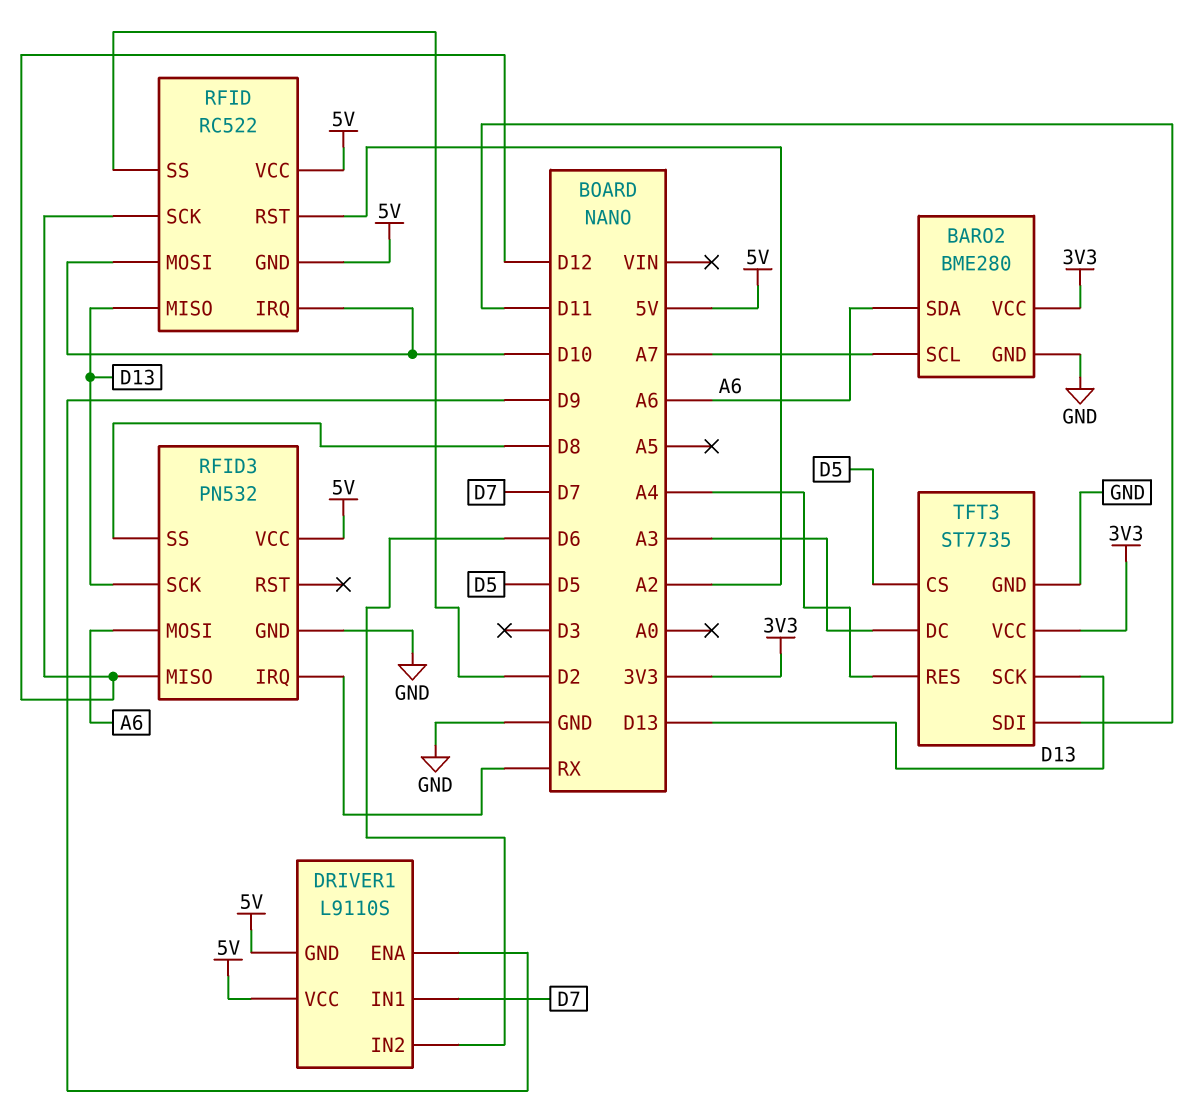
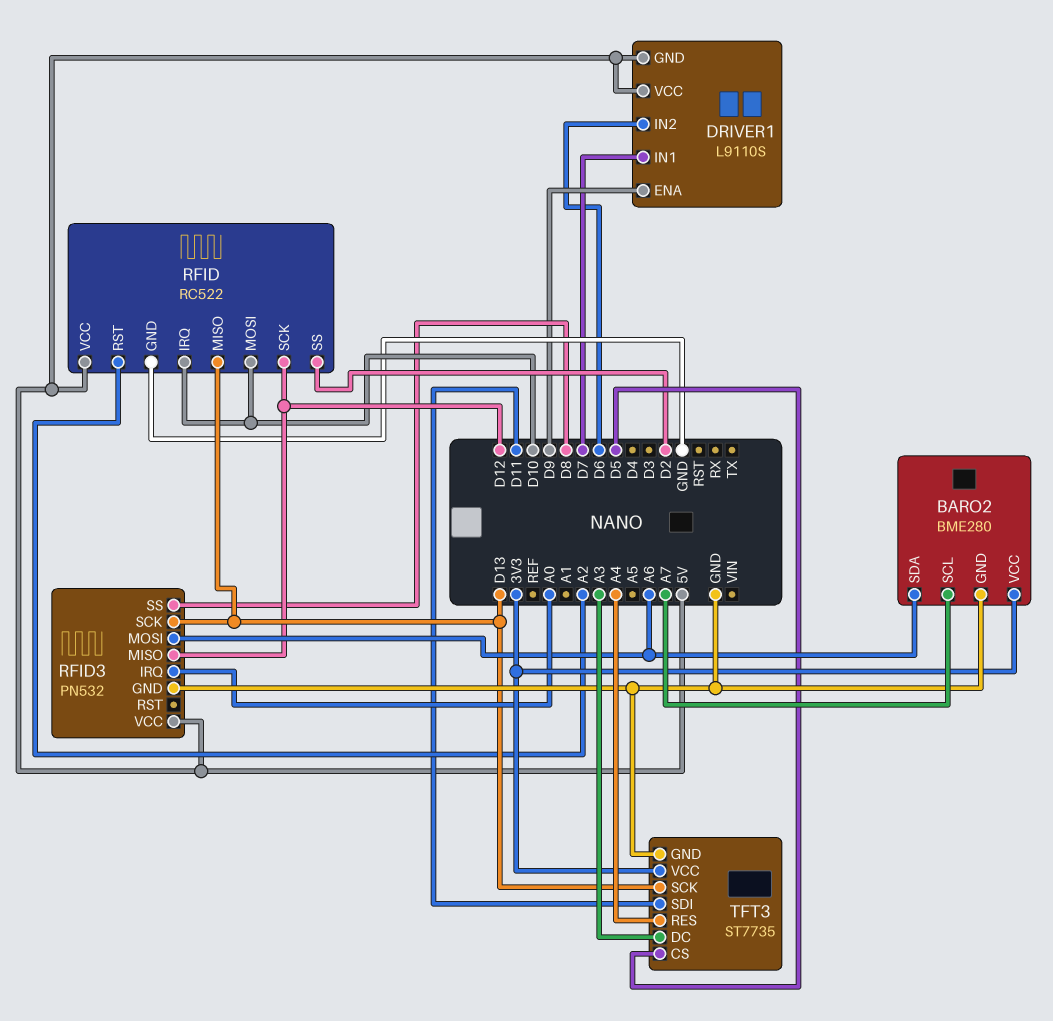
RFID pin GND: 5V -> GND
RFID3 pin IRQ: RX -> A0

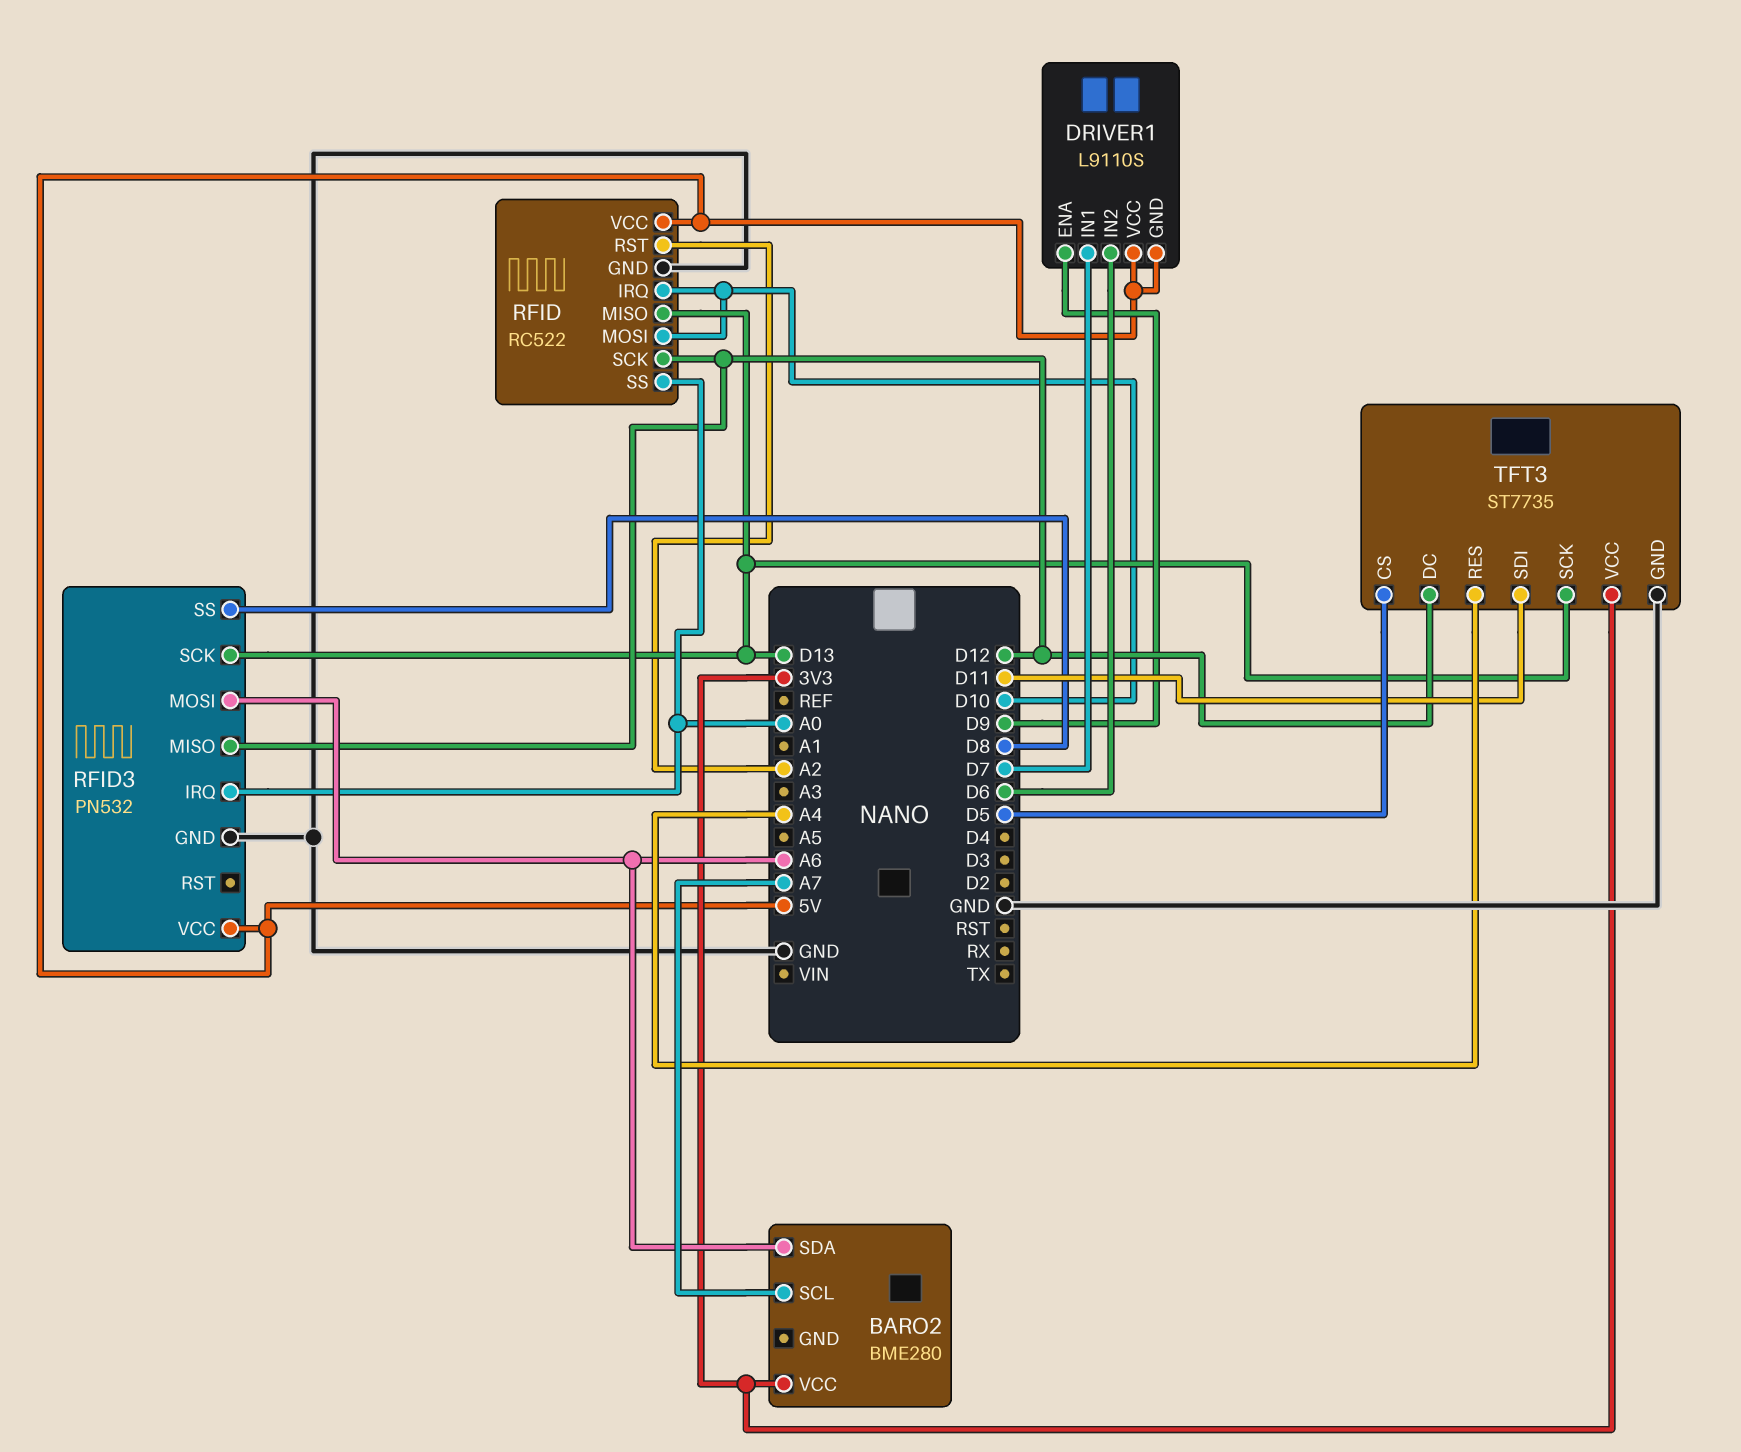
BARO2 pin GND: GND -> none
RFID pin SS: D2 -> A0
TFT3 pin DC: A3 -> D12

